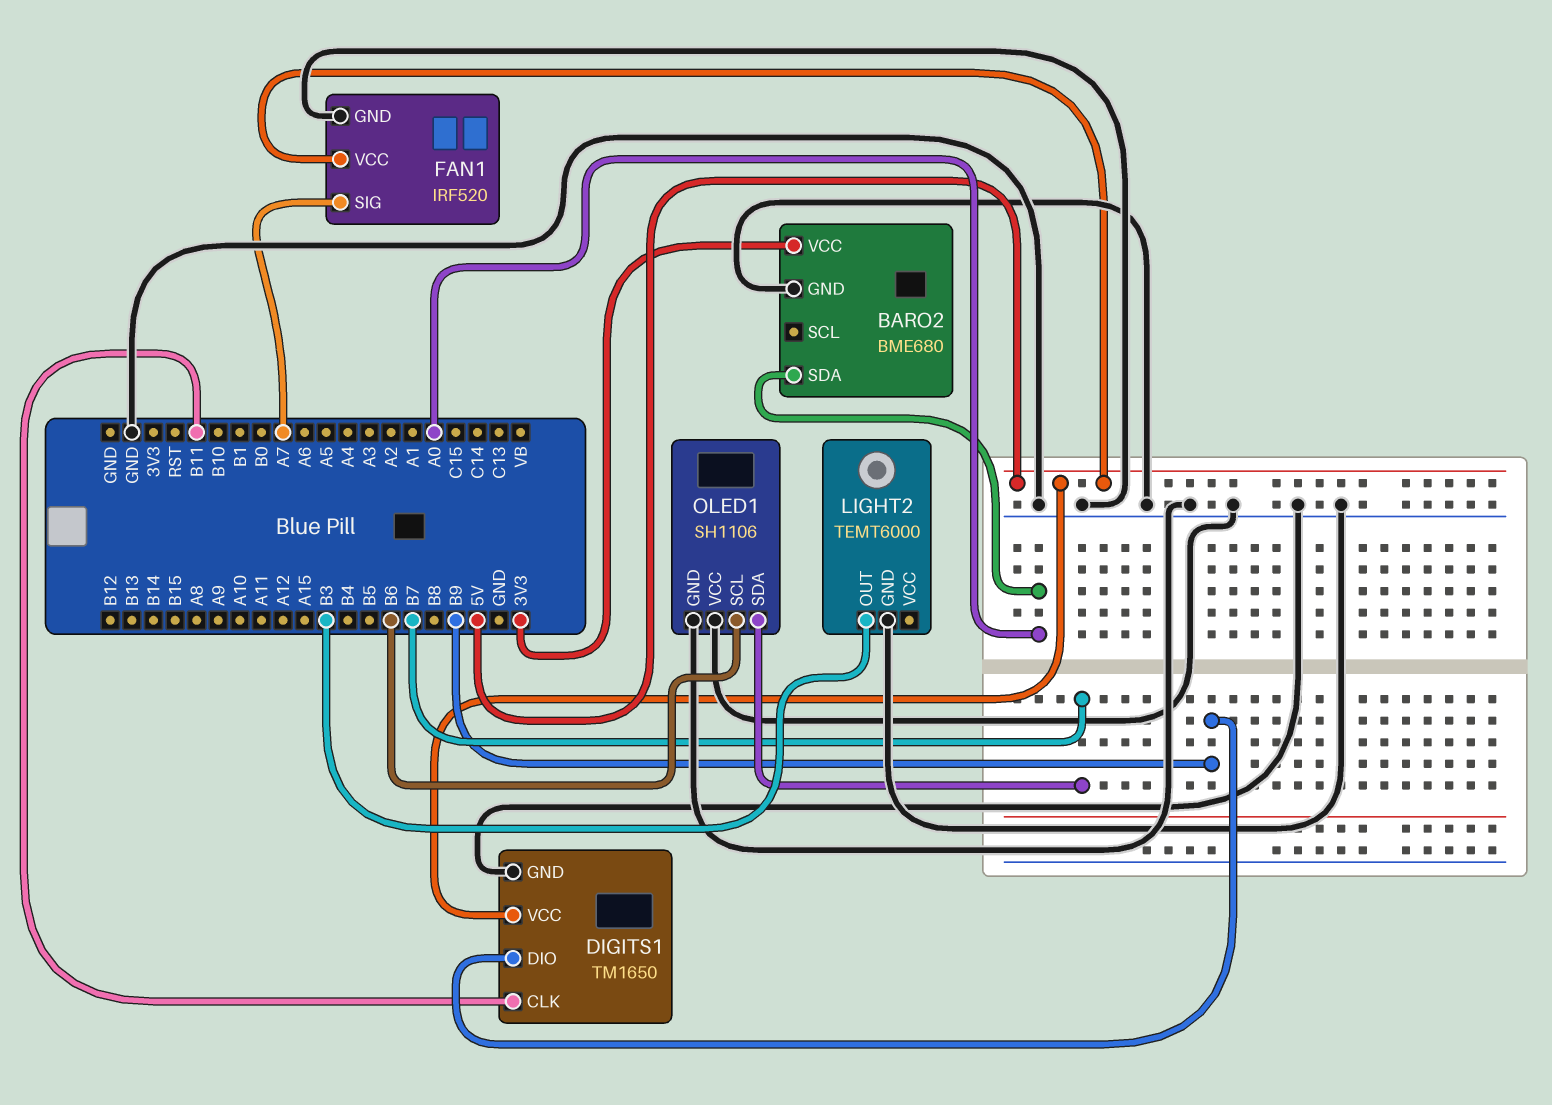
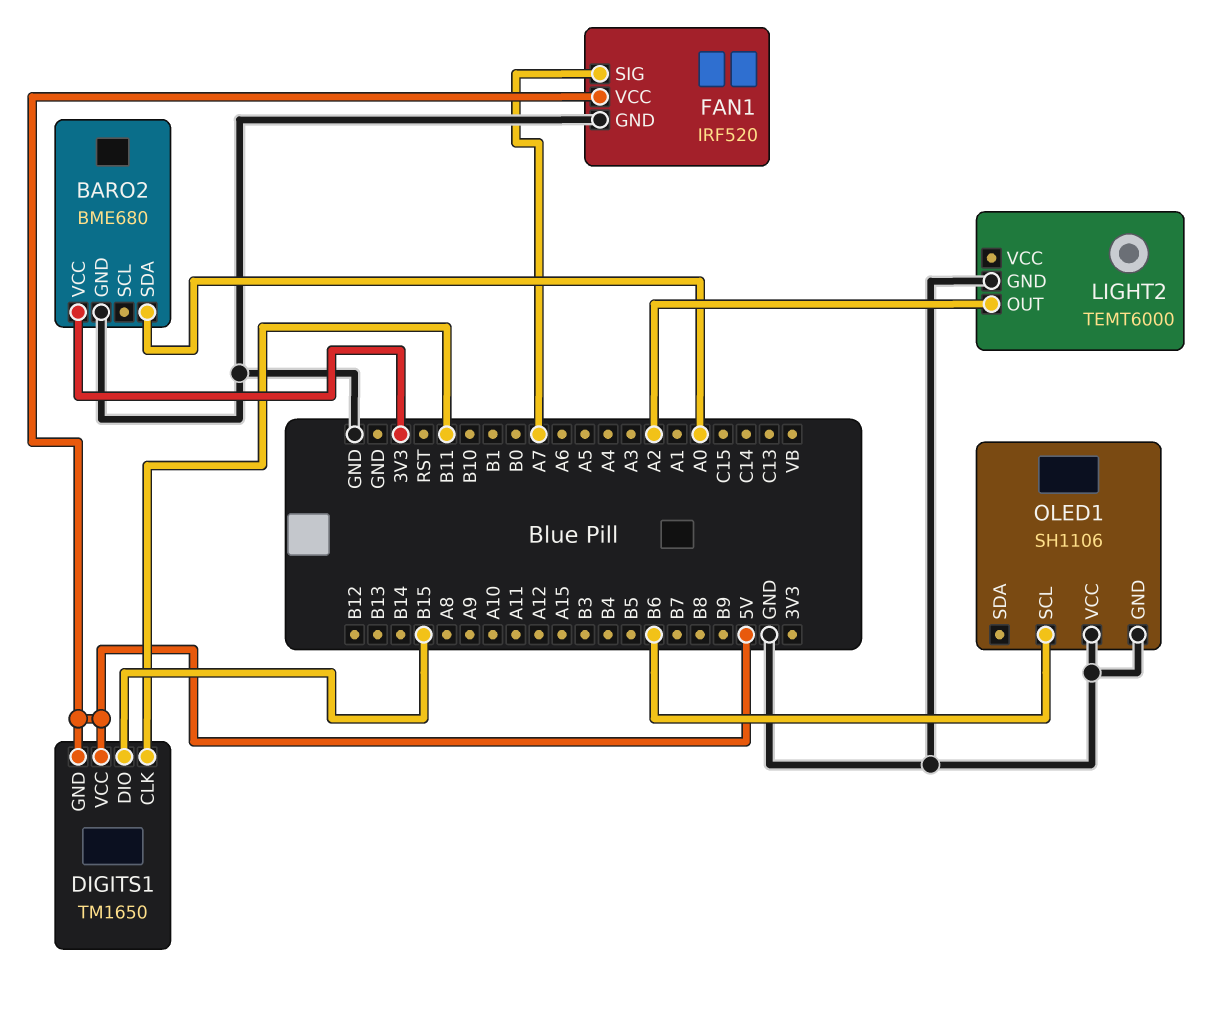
DIGITS1 pin DIO: B9 -> B15
DIGITS1 pin GND: GND -> 5V
LIGHT2 pin OUT: B3 -> A2
OLED1 pin SDA: B7 -> none

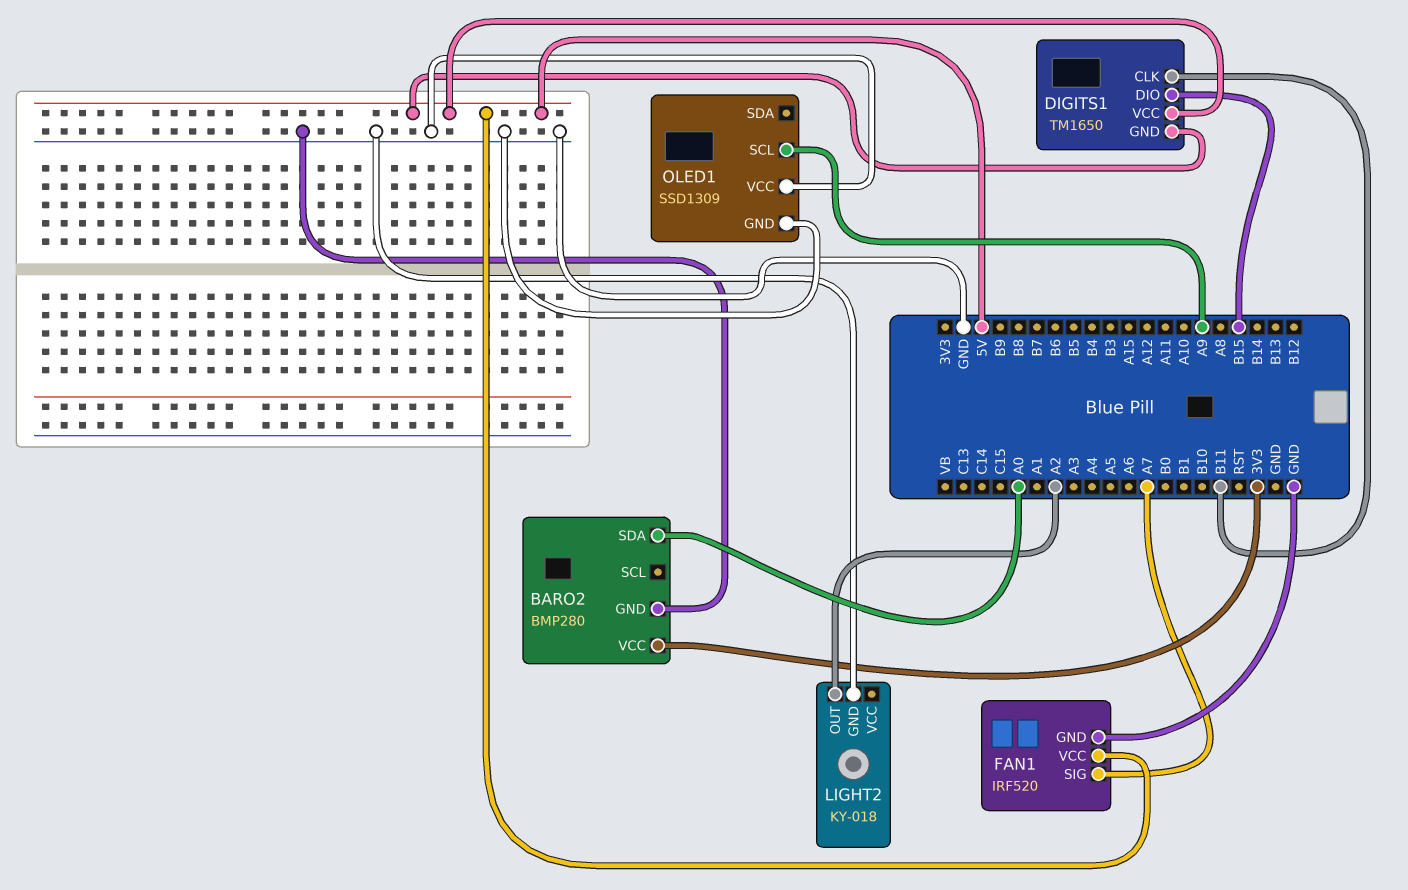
BARO2: BME680 -> BMP280
LIGHT2: TEMT6000 -> KY-018
OLED1: SH1106 -> SSD1309
OLED1 pin SCL: B6 -> A9

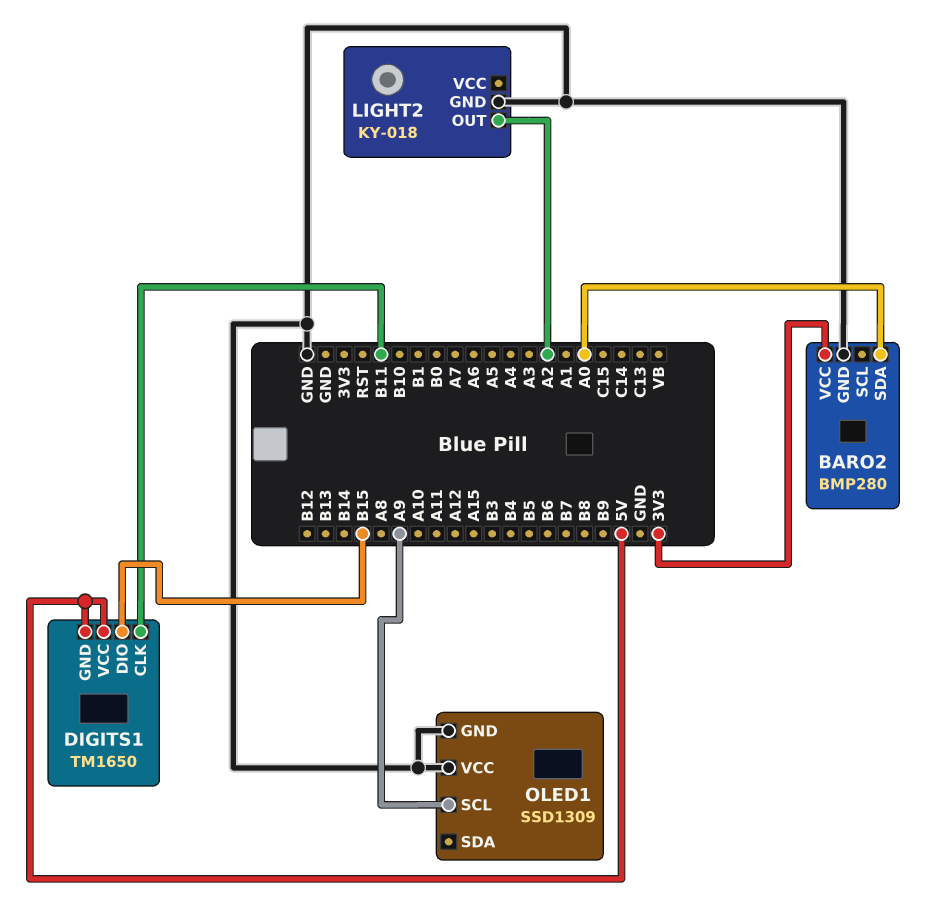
FAN1: IRF520 -> none
FAN1 pin GND: GND -> none
FAN1 pin SIG: A7 -> none
FAN1 pin VCC: 5V -> none

